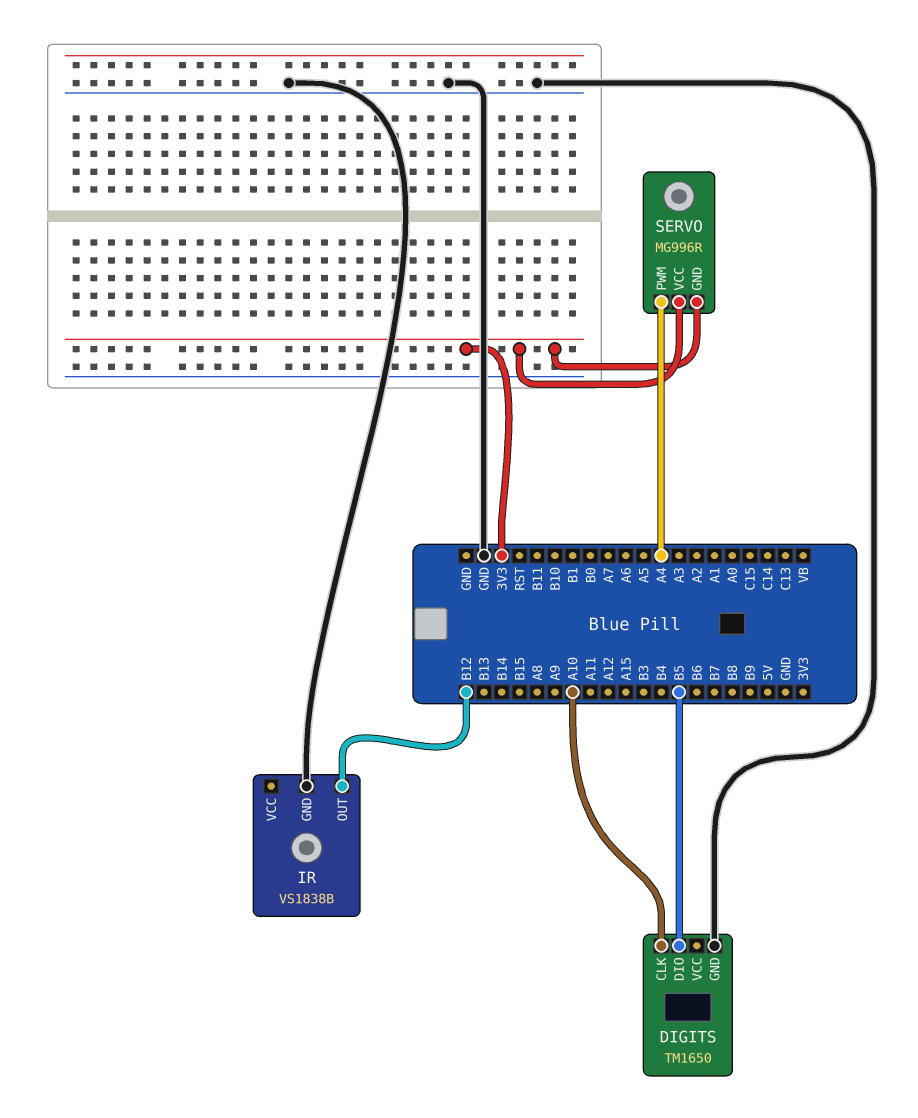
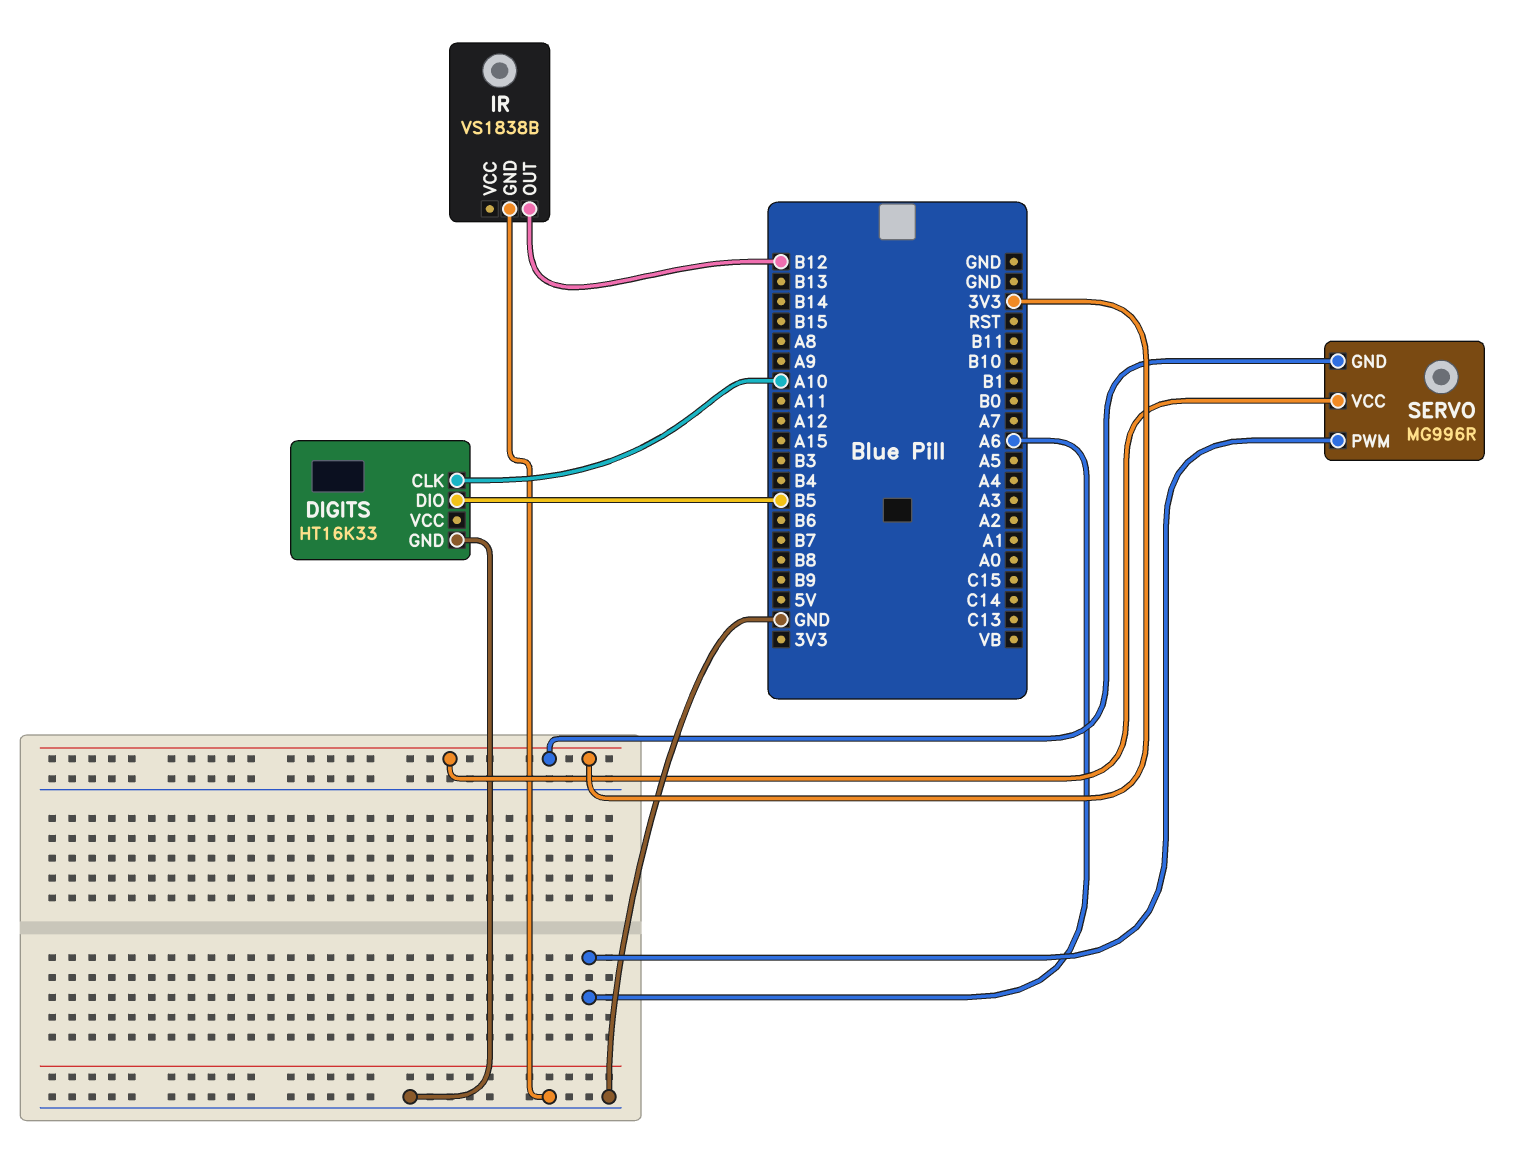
DIGITS: TM1650 -> HT16K33
SERVO pin PWM: A4 -> A6

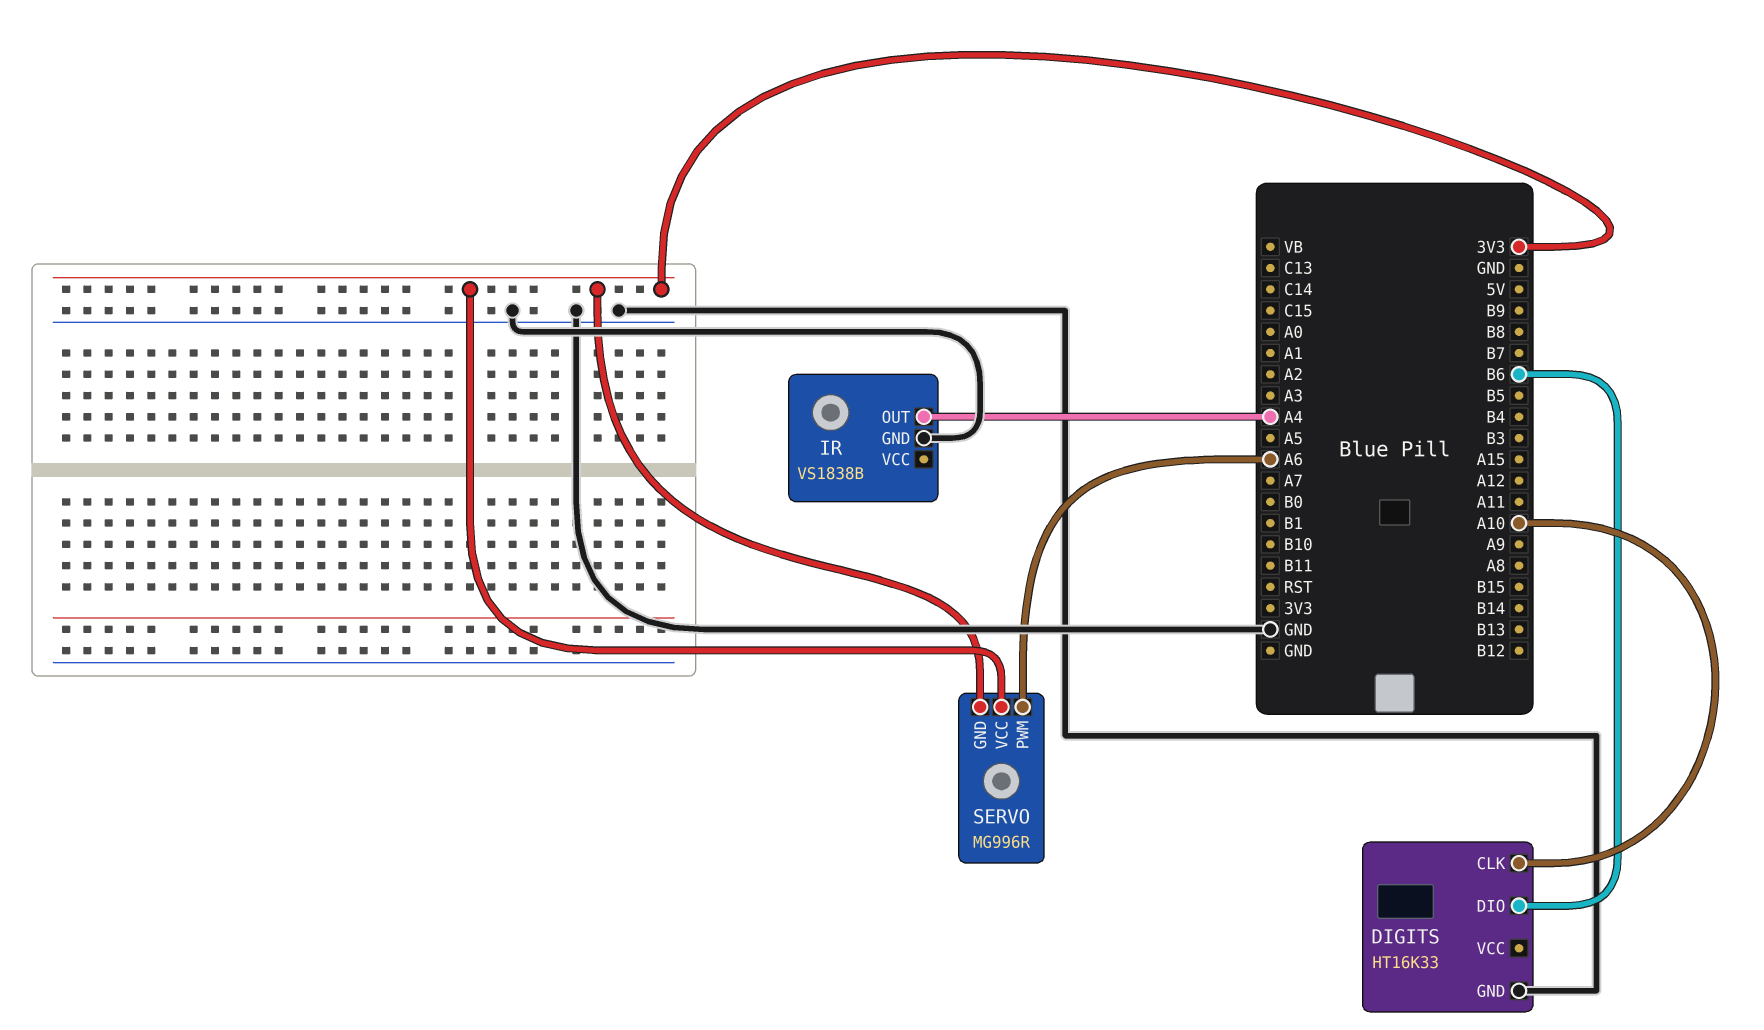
DIGITS pin DIO: B5 -> B6
IR pin OUT: B12 -> A4

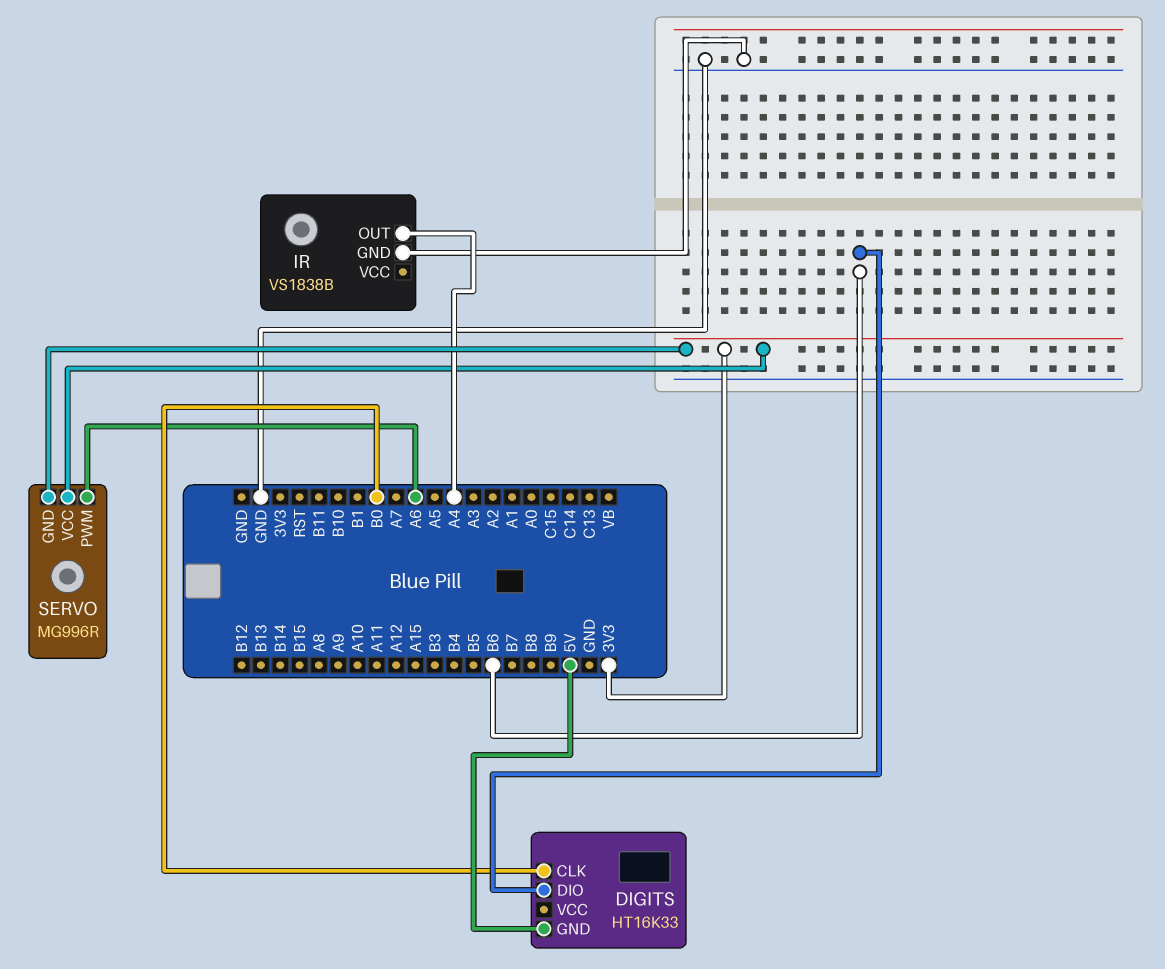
DIGITS pin CLK: A10 -> B0
DIGITS pin GND: GND -> 5V

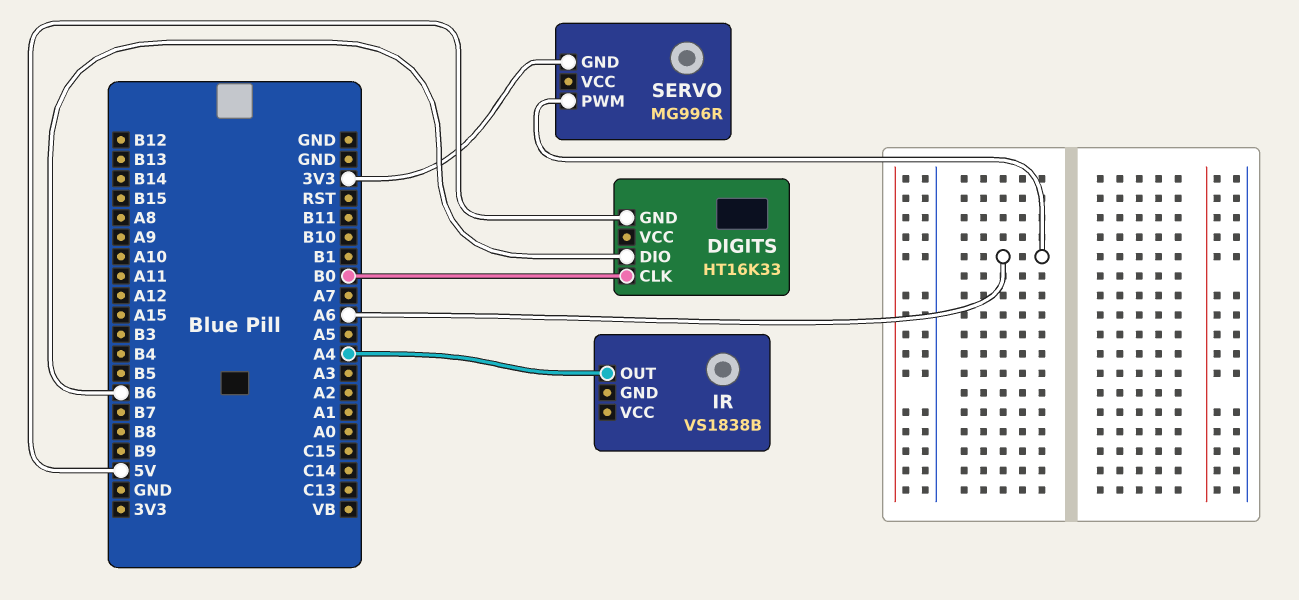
IR pin GND: GND -> none
SERVO pin VCC: 3V3 -> none

